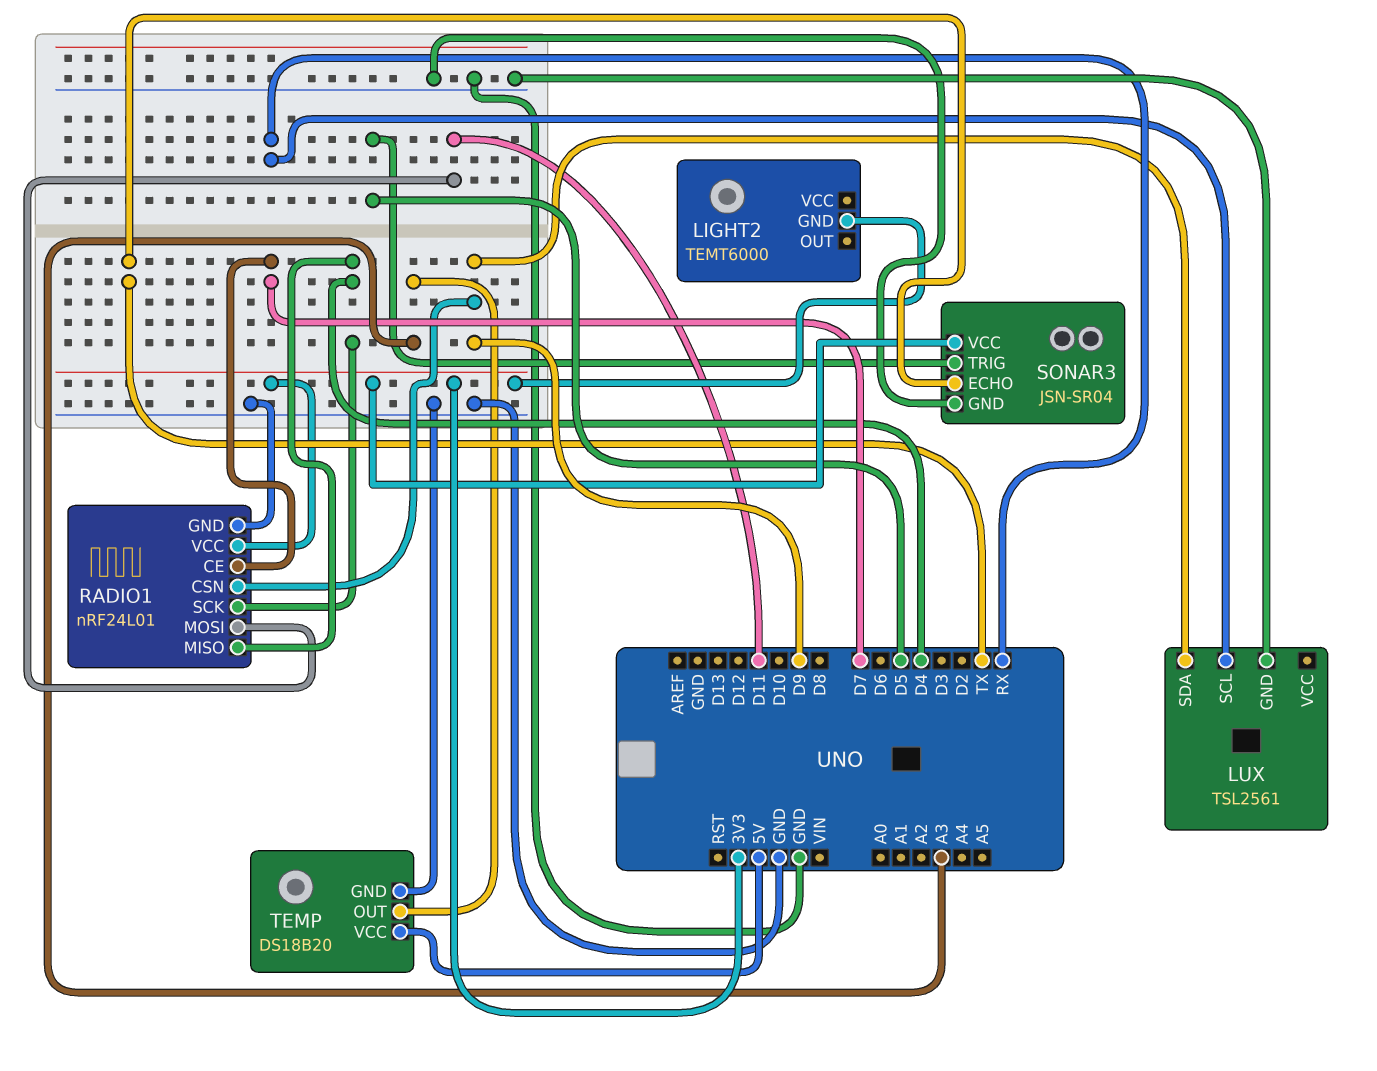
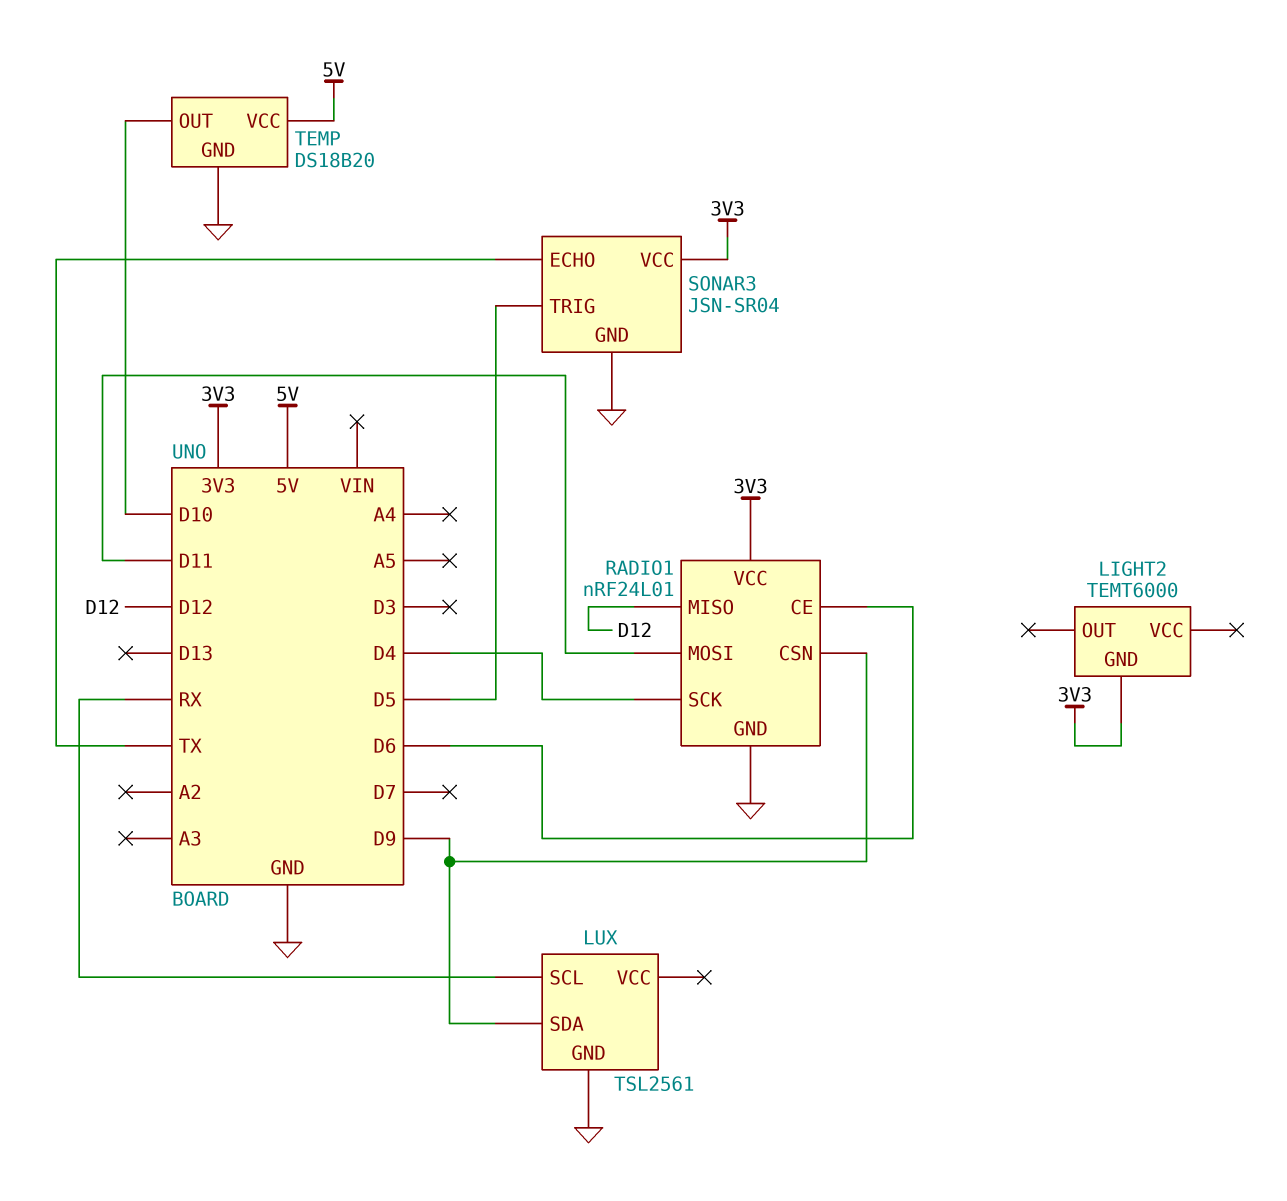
RADIO1 pin CE: D7 -> D6
RADIO1 pin MISO: D4 -> D12
TEMP pin OUT: A3 -> D10

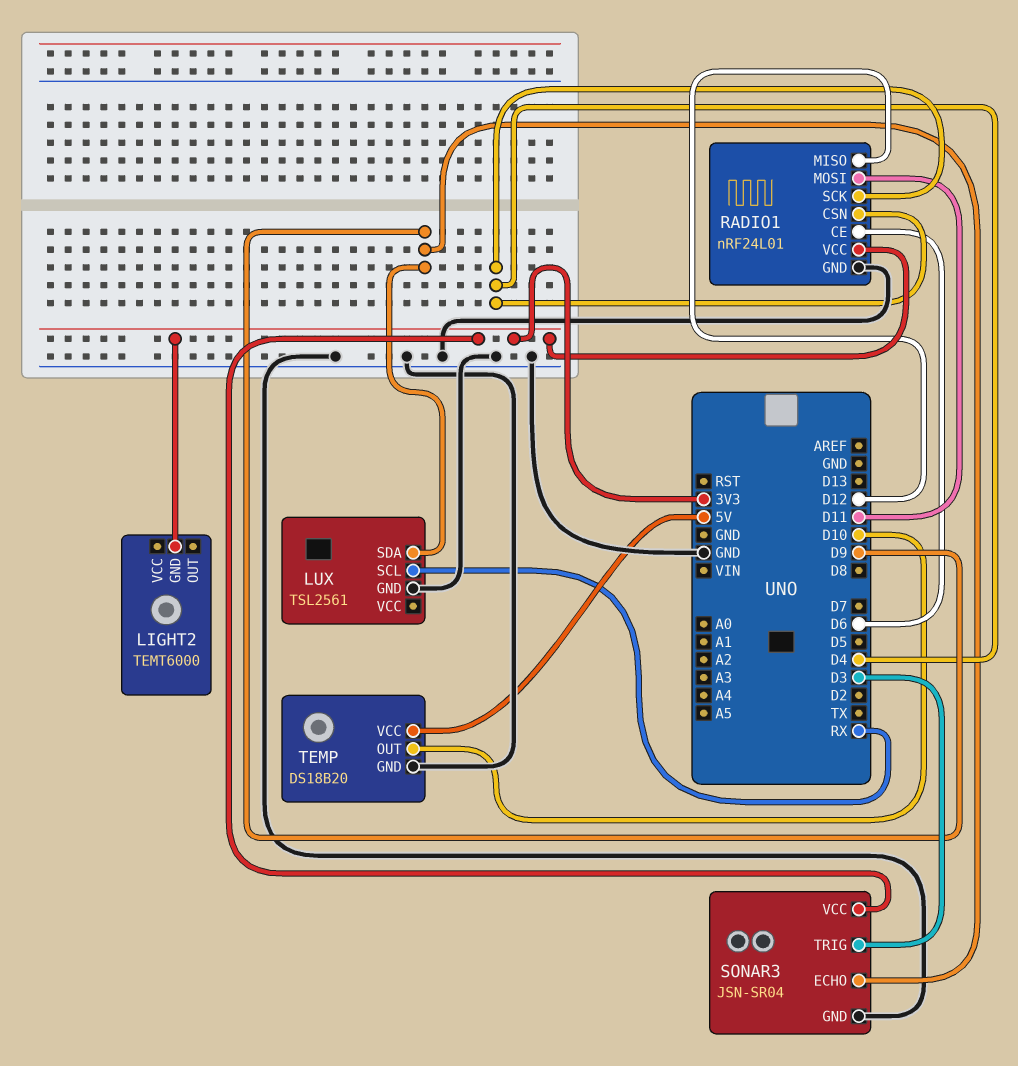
RADIO1 pin CSN: D9 -> D4
SONAR3 pin ECHO: TX -> D9
SONAR3 pin TRIG: D5 -> D3

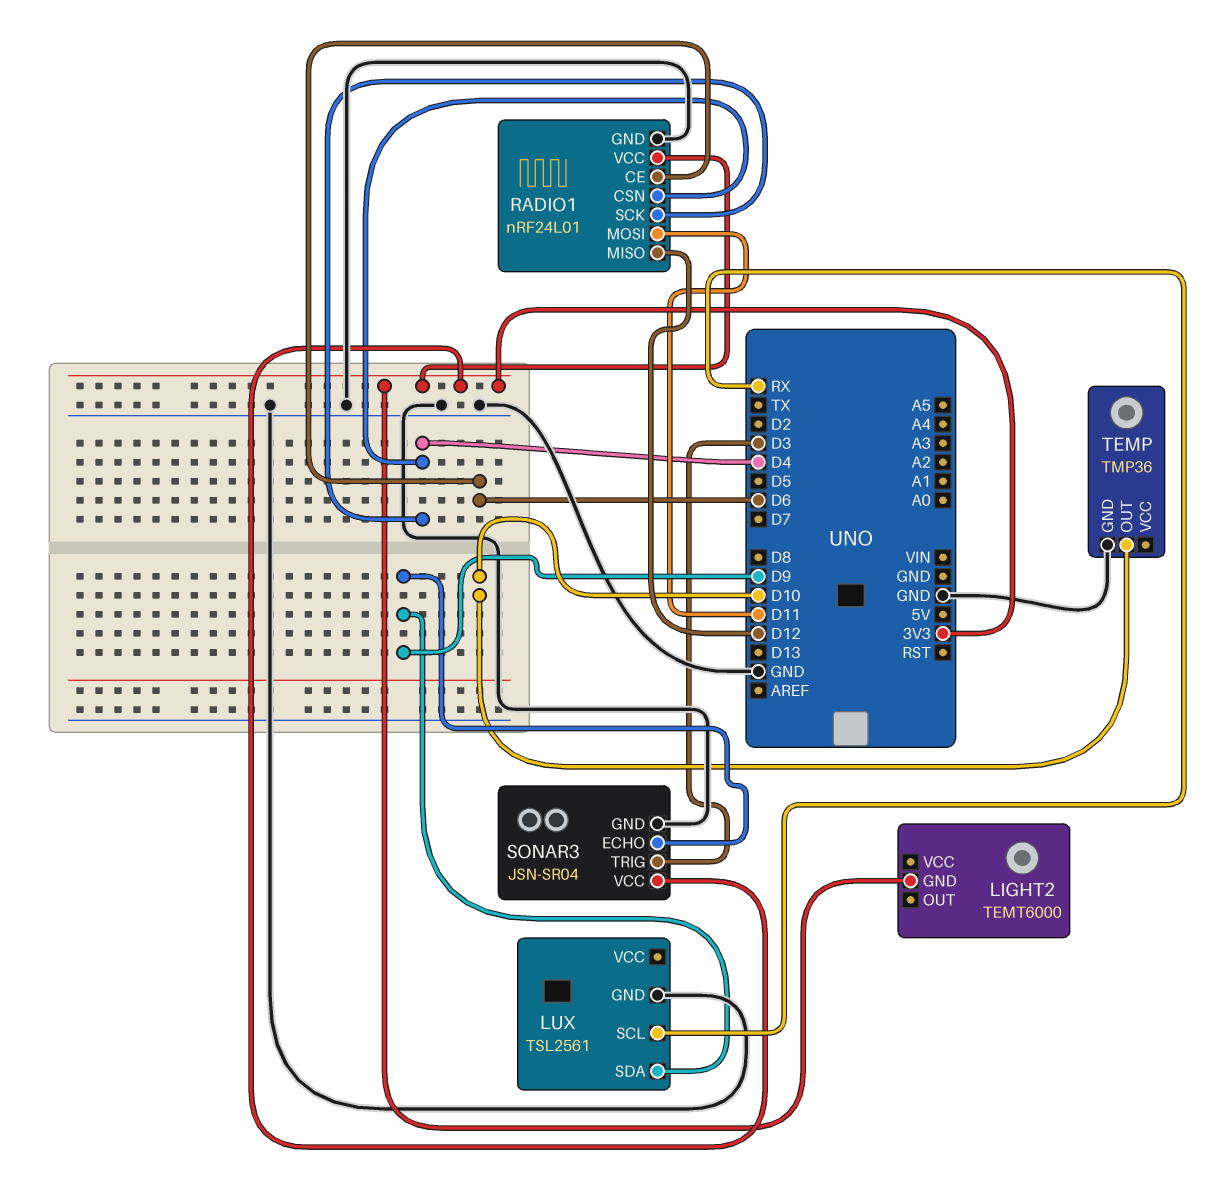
TEMP: DS18B20 -> TMP36
TEMP pin VCC: 5V -> none

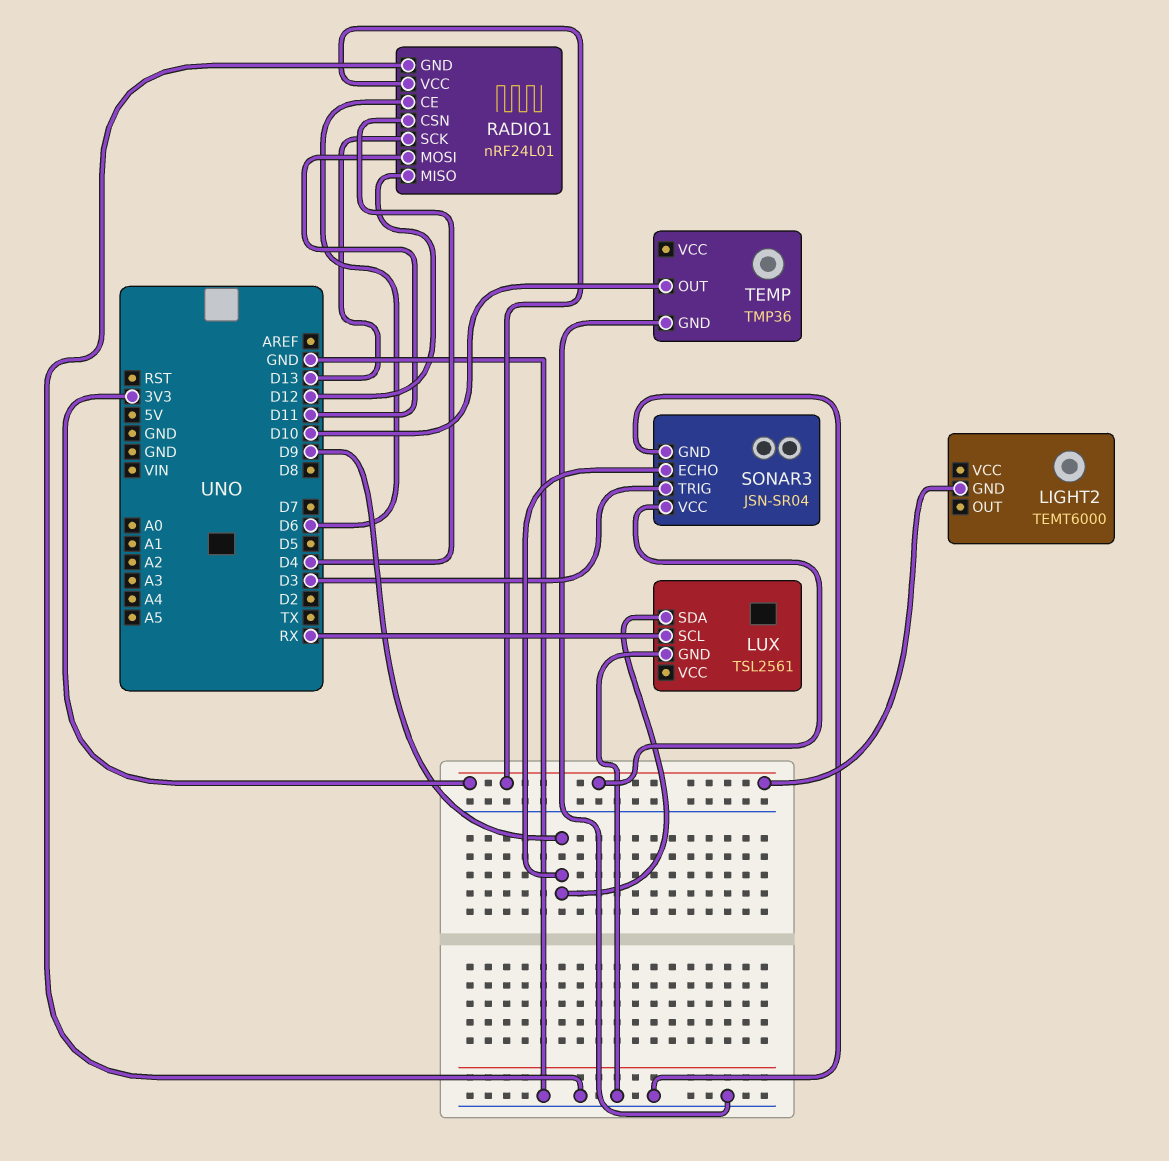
RADIO1 pin SCK: D4 -> D13

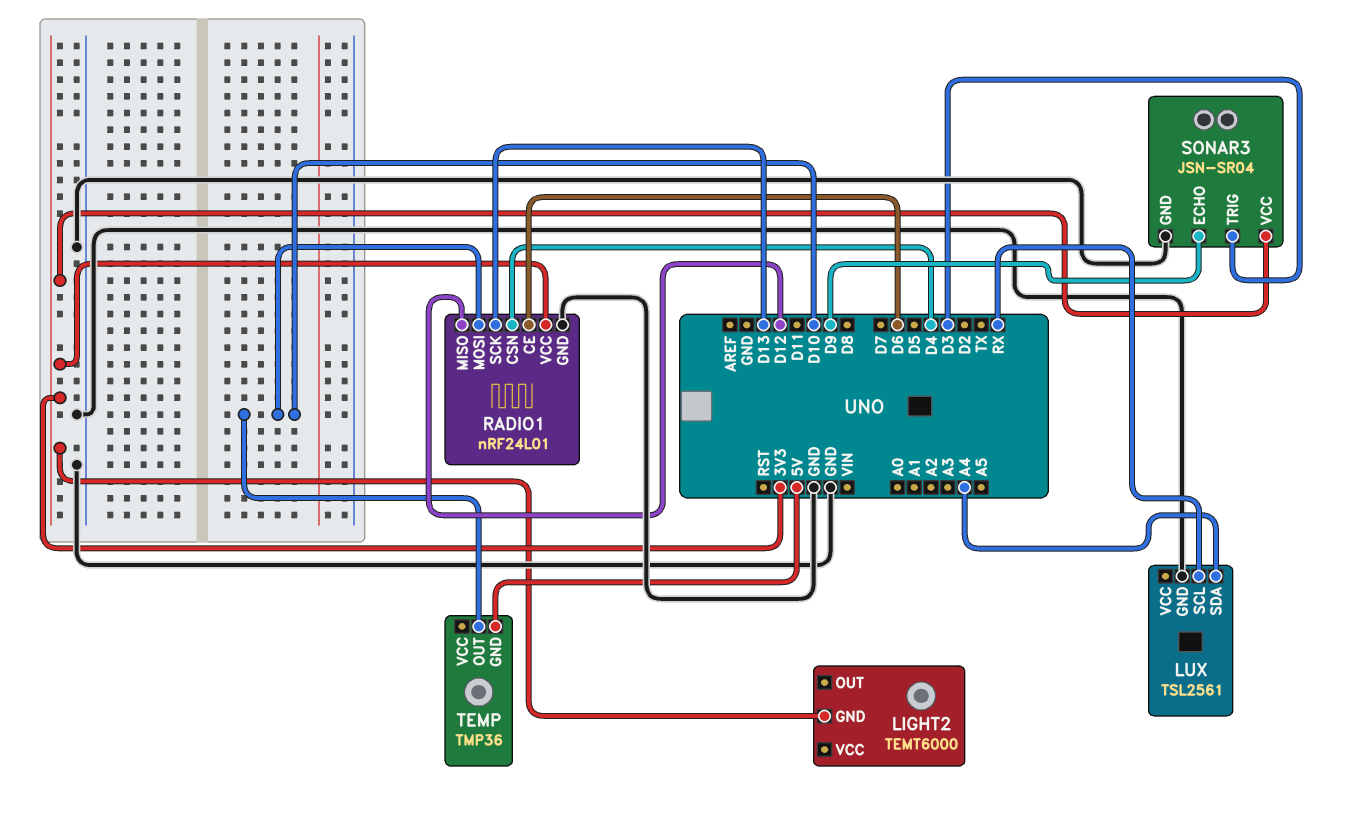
LUX pin SDA: D9 -> A4
RADIO1 pin MOSI: D11 -> D10
TEMP pin GND: GND -> 5V

